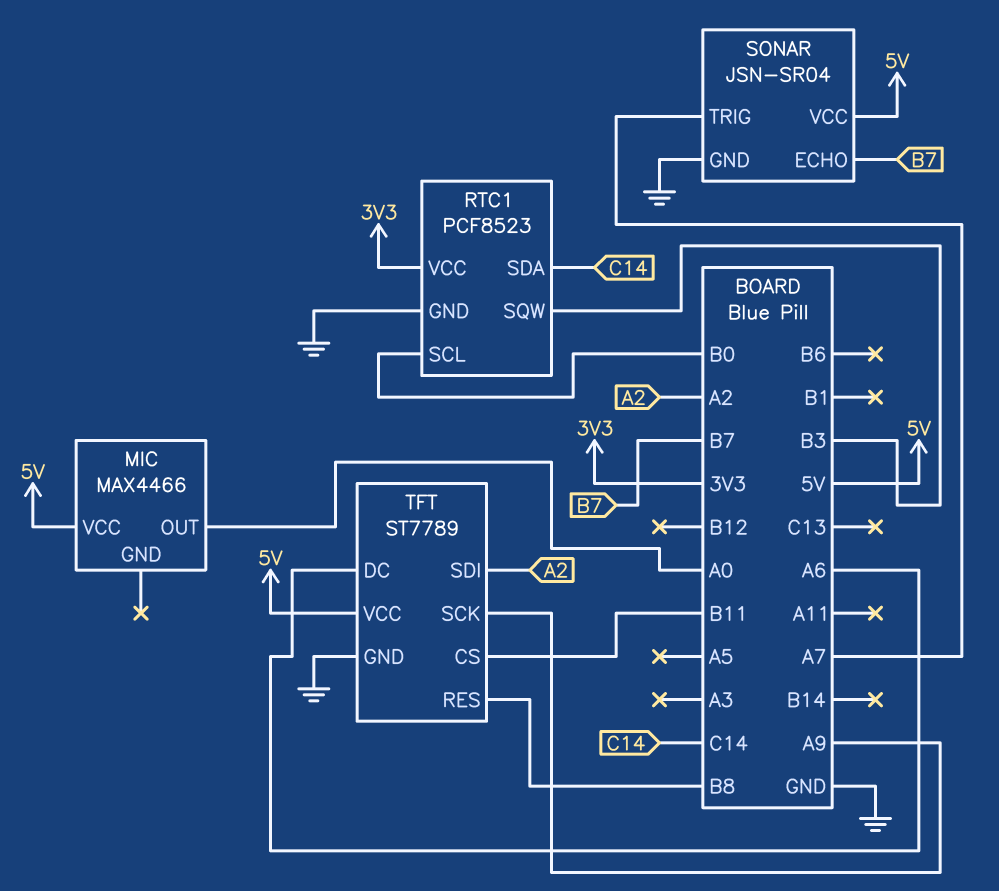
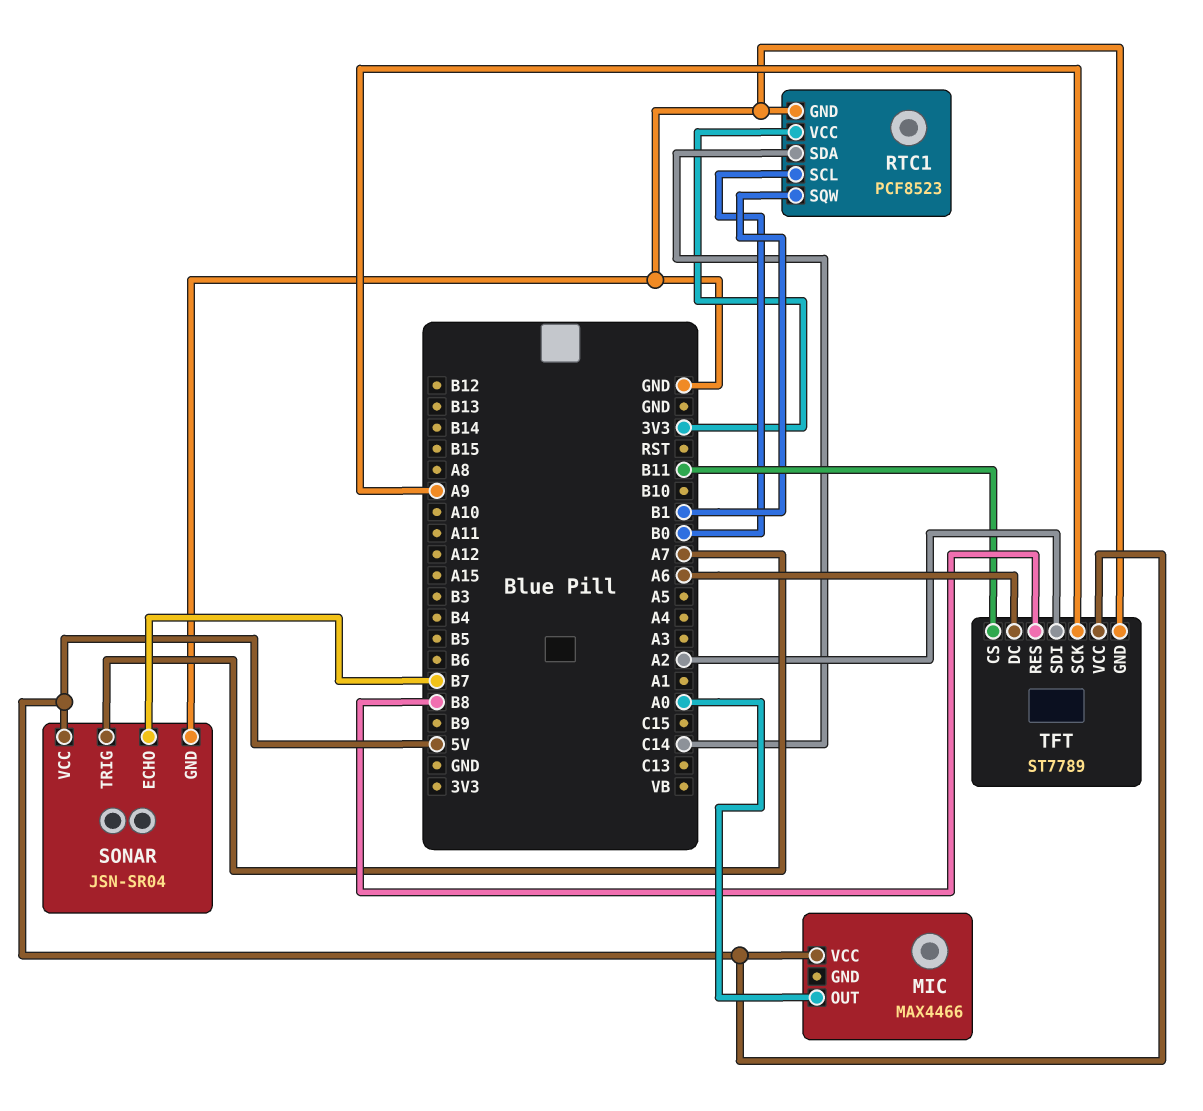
RTC1 pin SQW: B3 -> B1

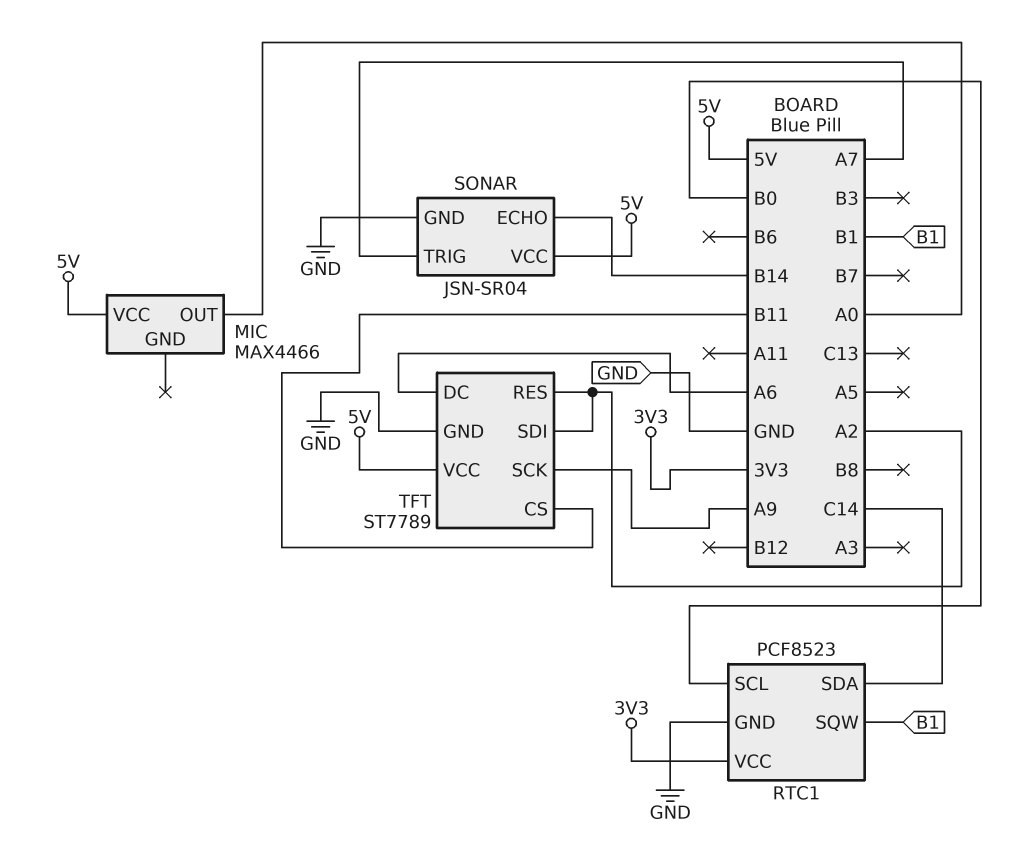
SONAR pin ECHO: B7 -> B14
TFT pin RES: B8 -> A2

